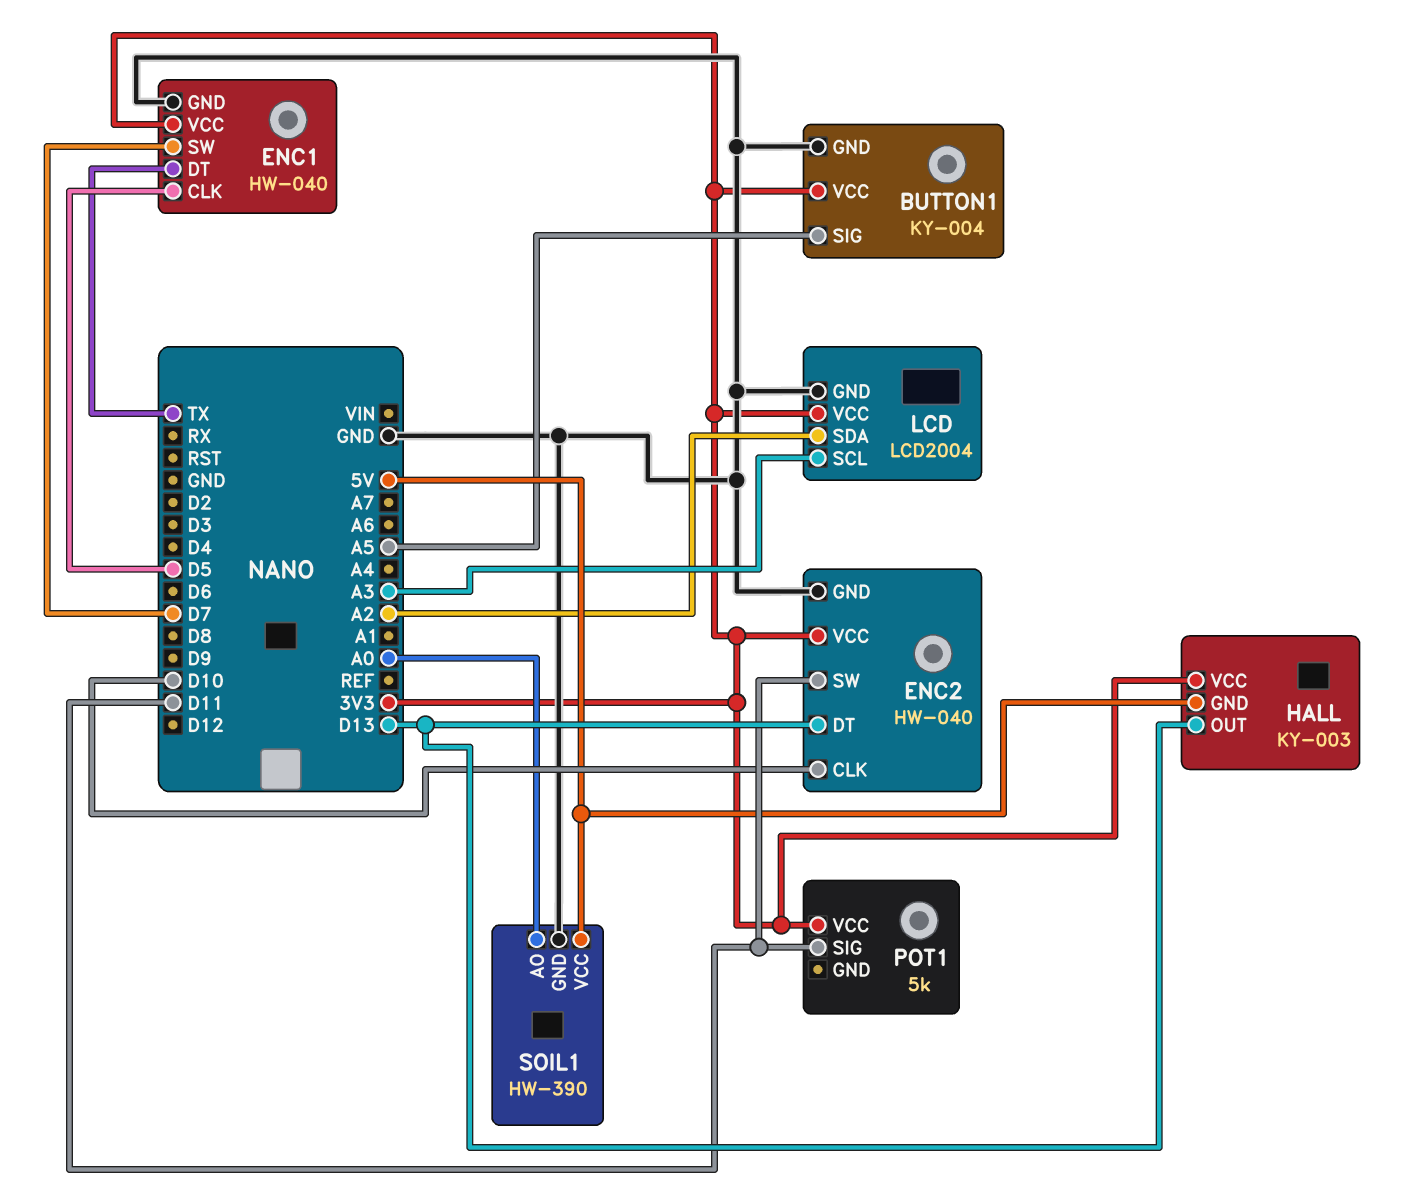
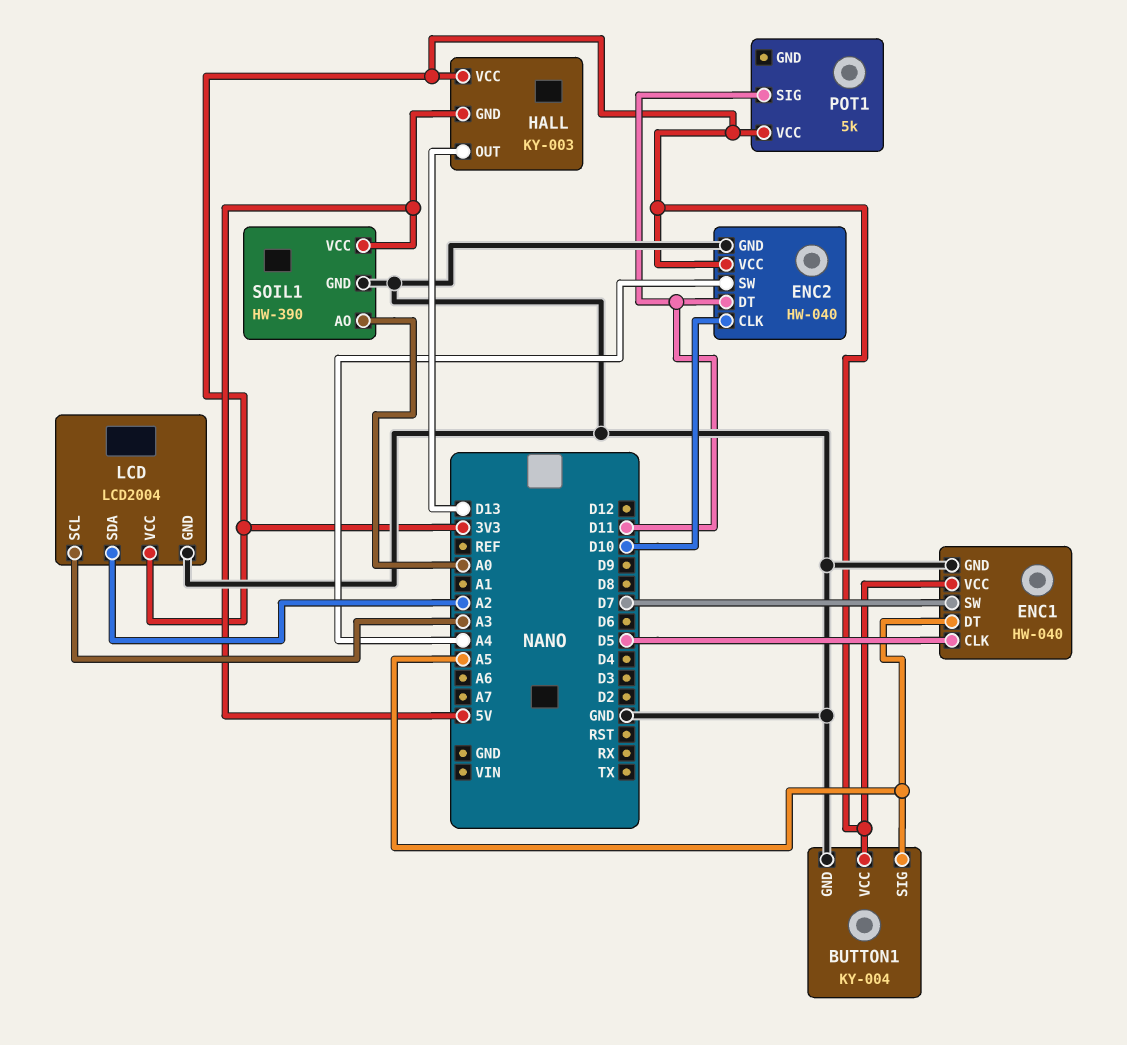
ENC1 pin DT: TX -> A5
ENC2 pin DT: D13 -> D11
ENC2 pin SW: D11 -> A4

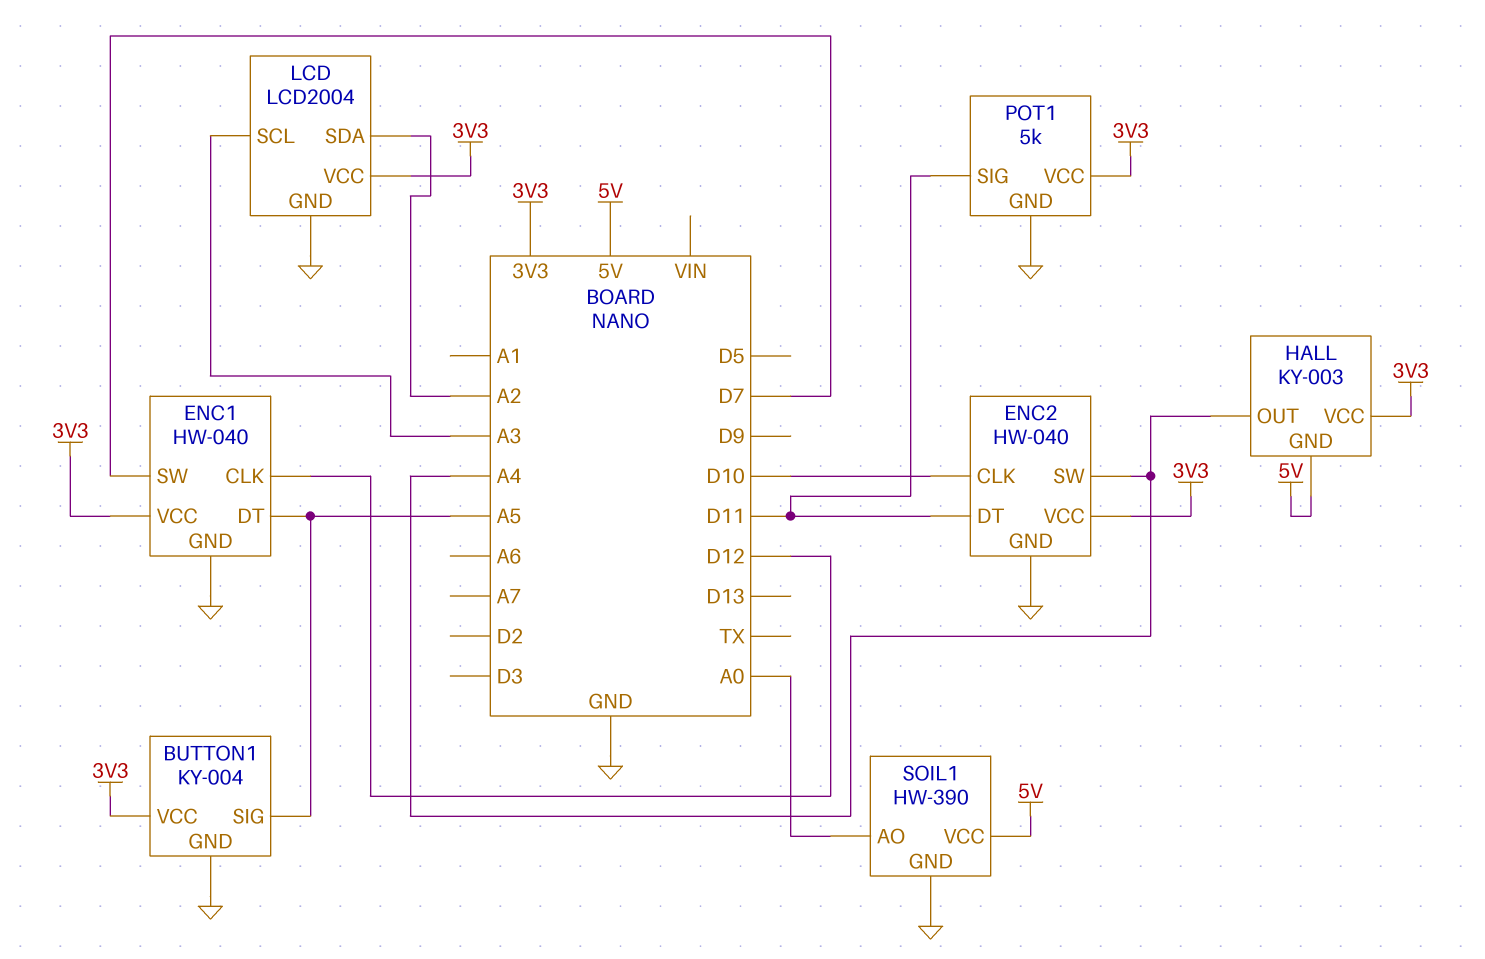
ENC1 pin CLK: D5 -> D12
HALL pin OUT: D13 -> A4
POT1 pin GND: none -> GND

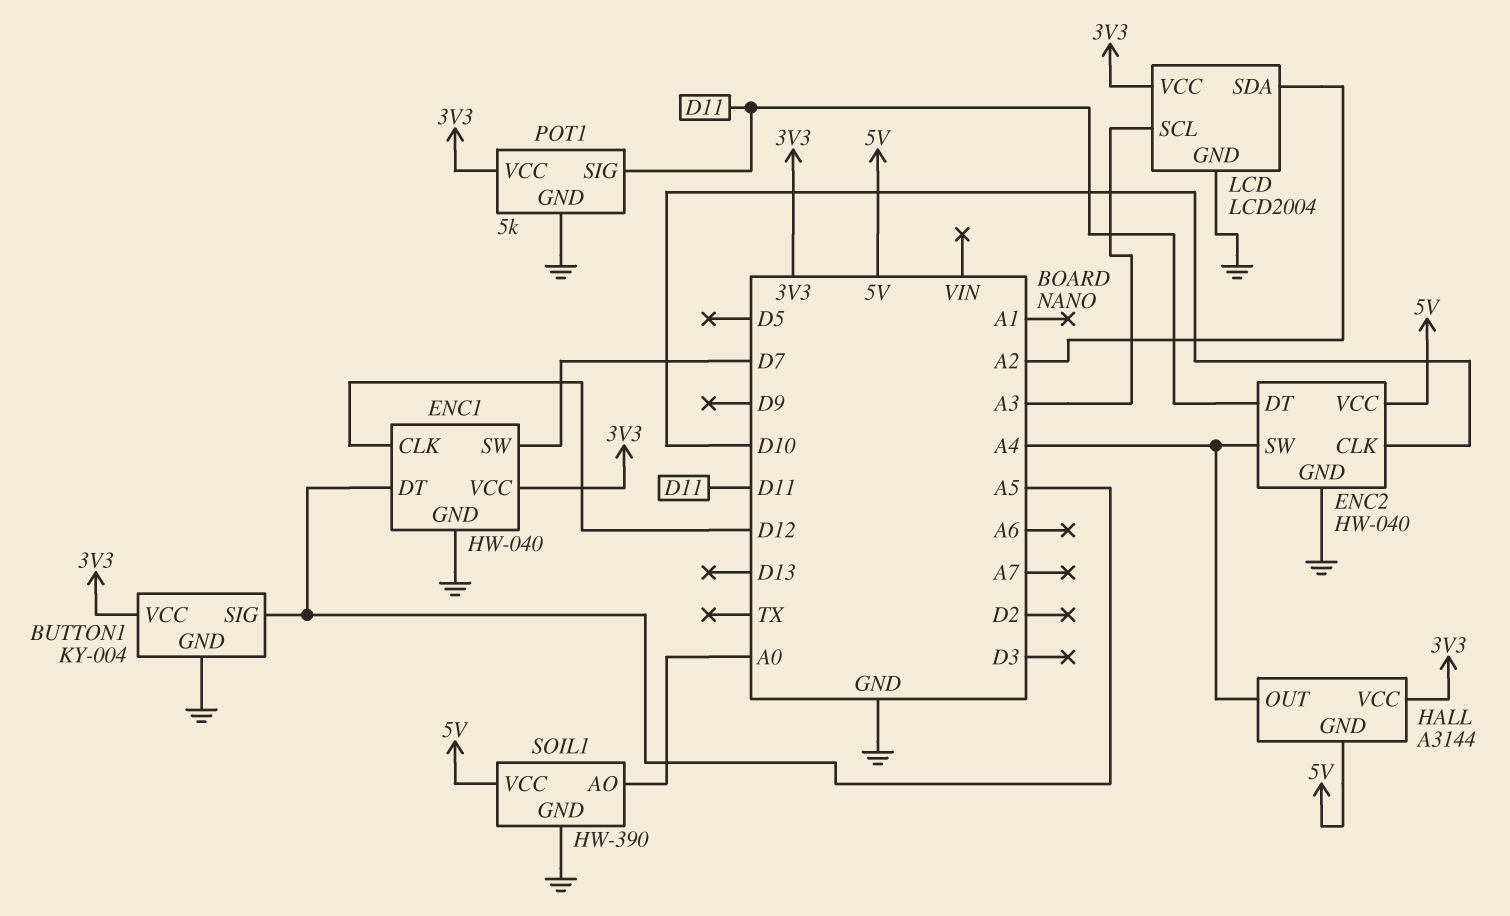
ENC2 pin VCC: 3V3 -> 5V
HALL: KY-003 -> A3144

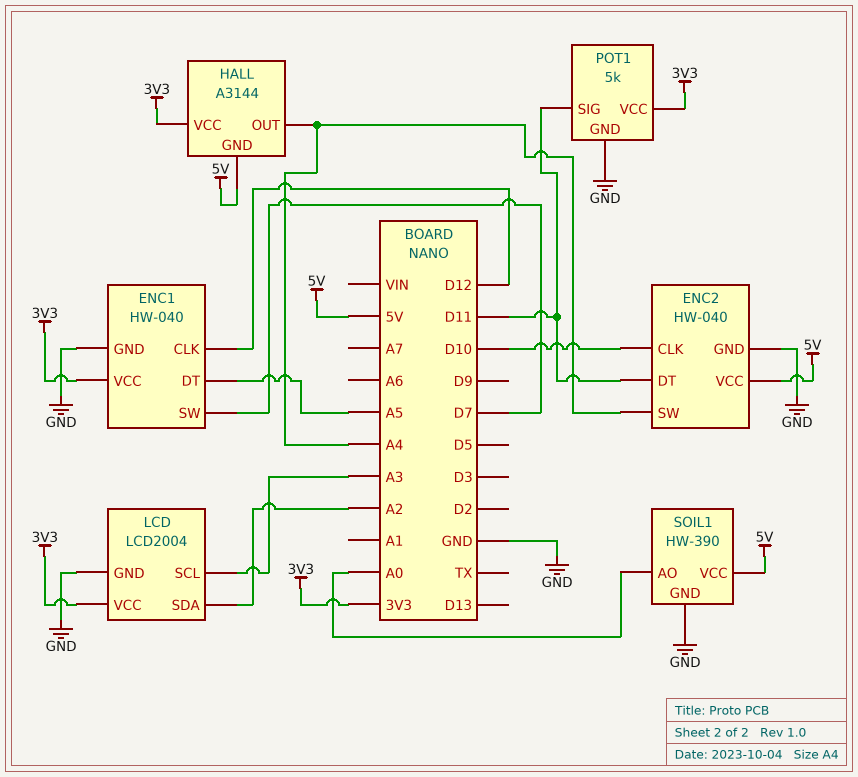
BUTTON1: KY-004 -> none
BUTTON1 pin GND: GND -> none
BUTTON1 pin SIG: A5 -> none
BUTTON1 pin VCC: 3V3 -> none

